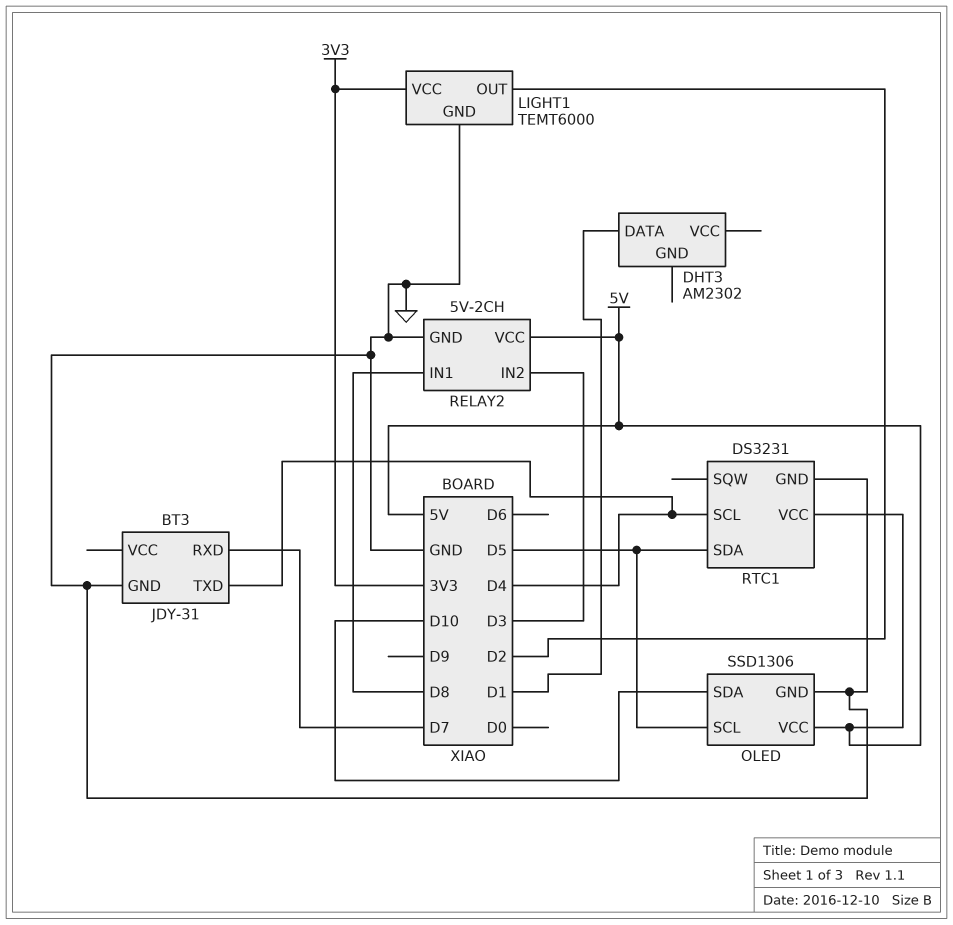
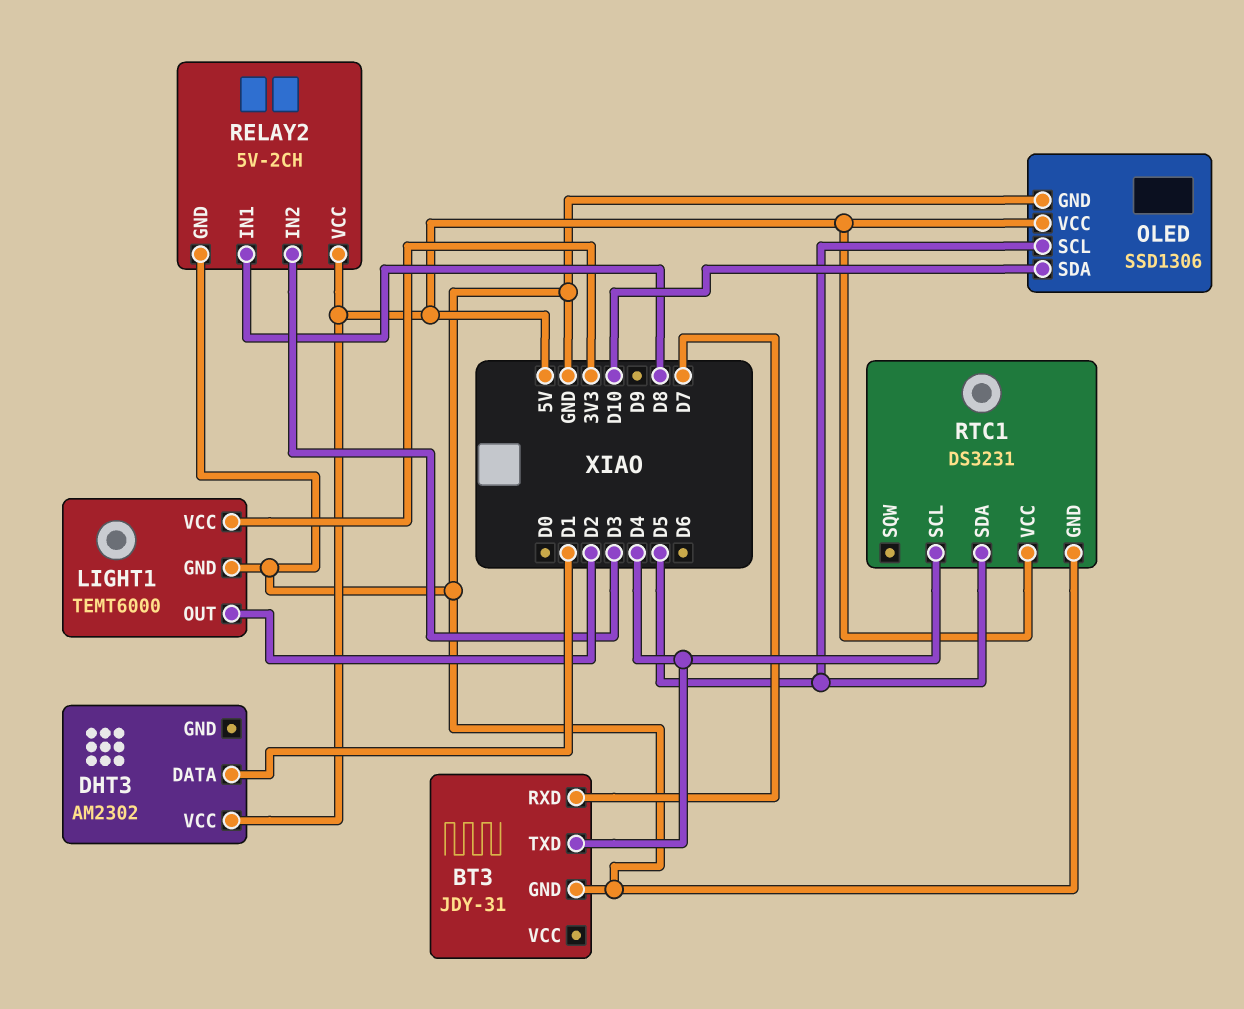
DHT3 pin VCC: none -> 5V

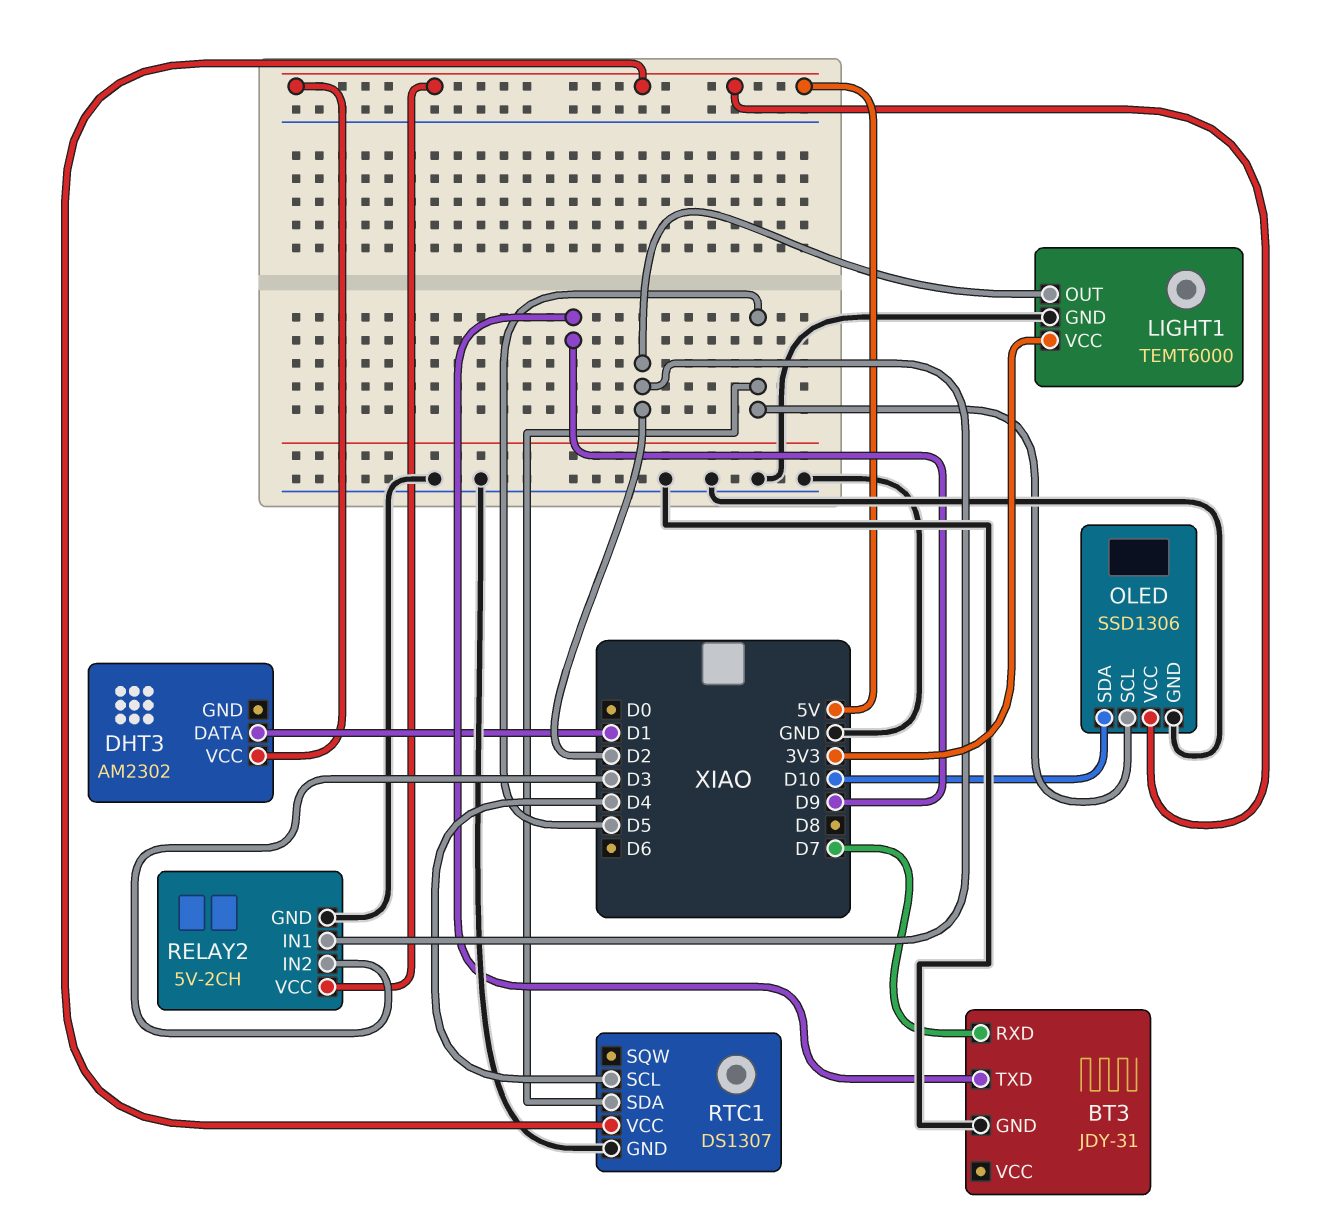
BT3 pin TXD: D4 -> D9
RELAY2 pin IN1: D8 -> D2
RTC1: DS3231 -> DS1307

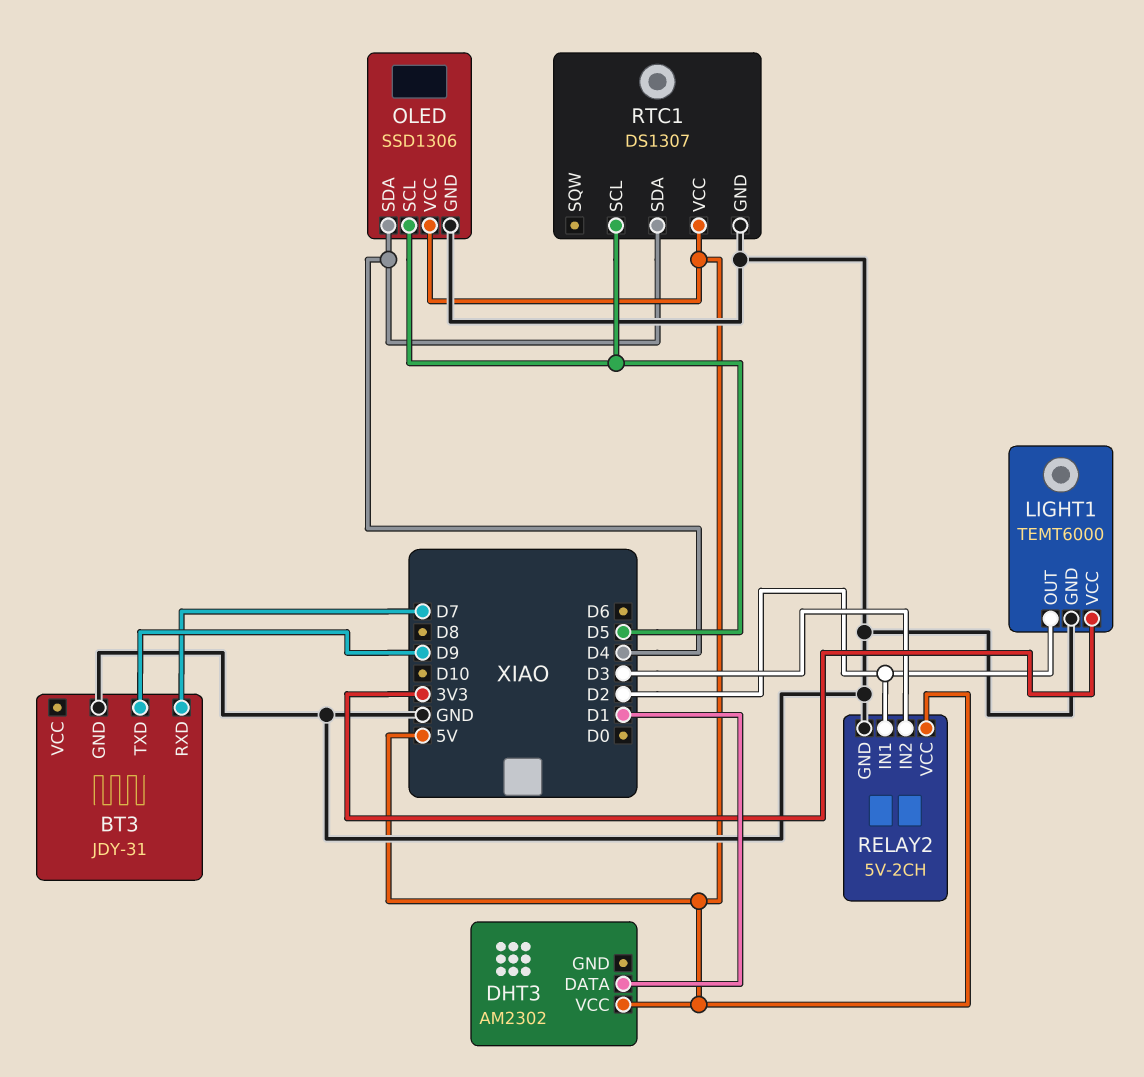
OLED pin SDA: D10 -> D4
RTC1 pin SCL: D4 -> D5
RTC1 pin SDA: D5 -> D4

